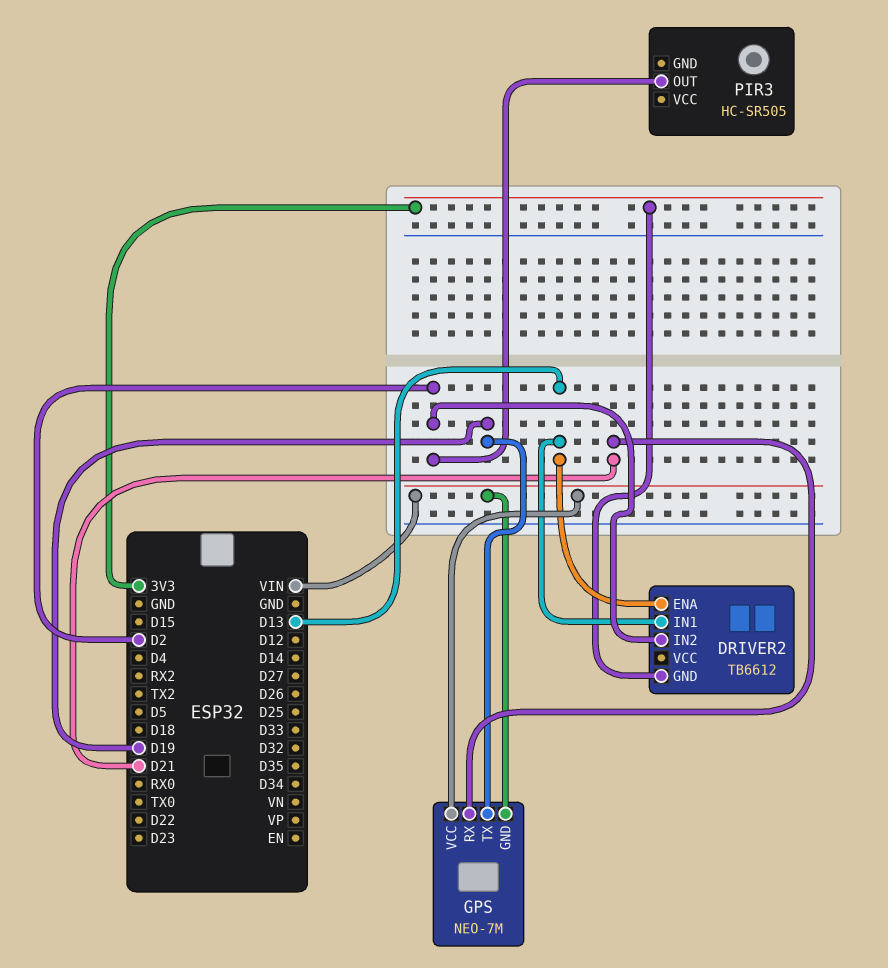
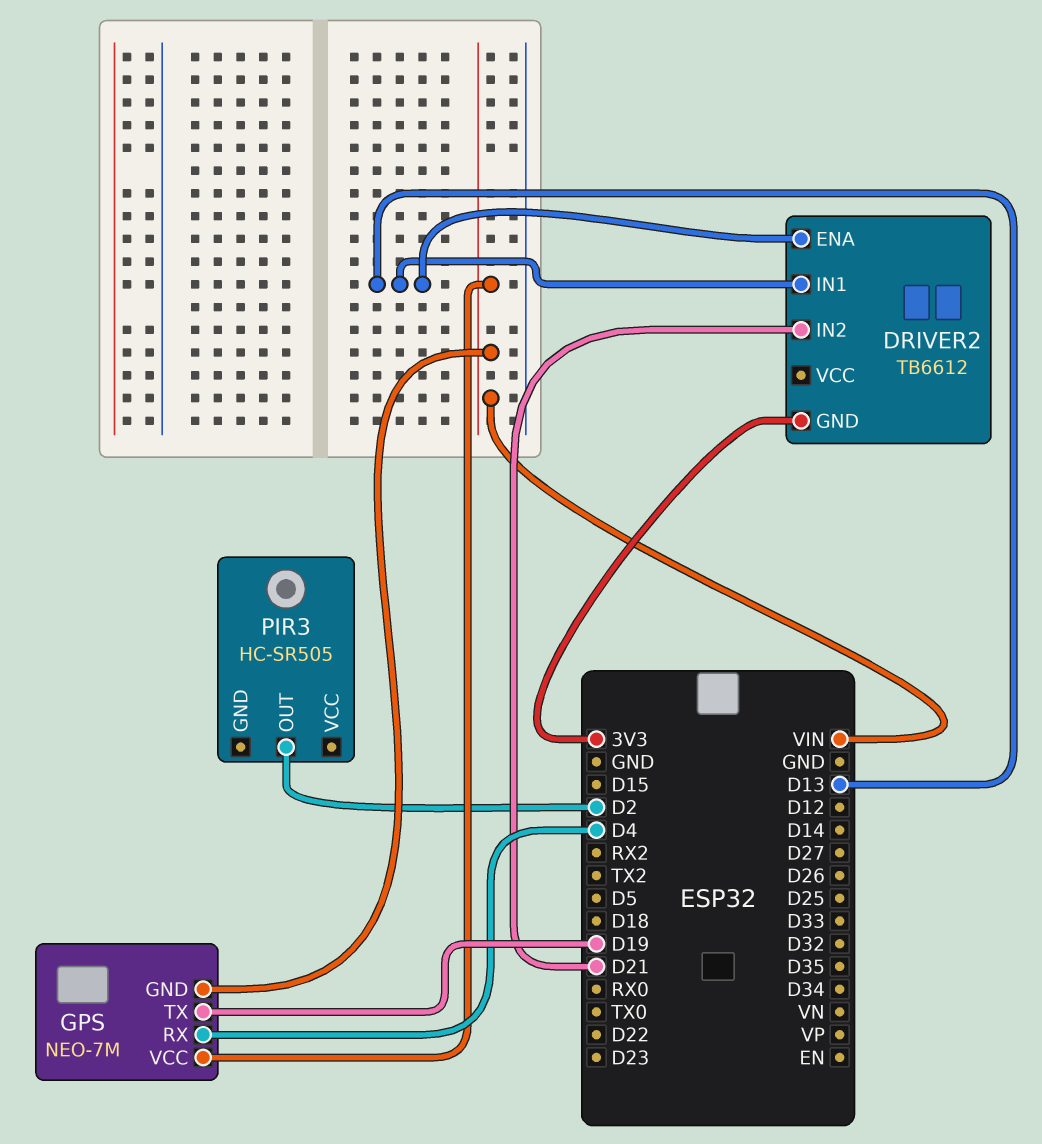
DRIVER2 pin IN2: D2 -> D21
GPS pin RX: D21 -> D4

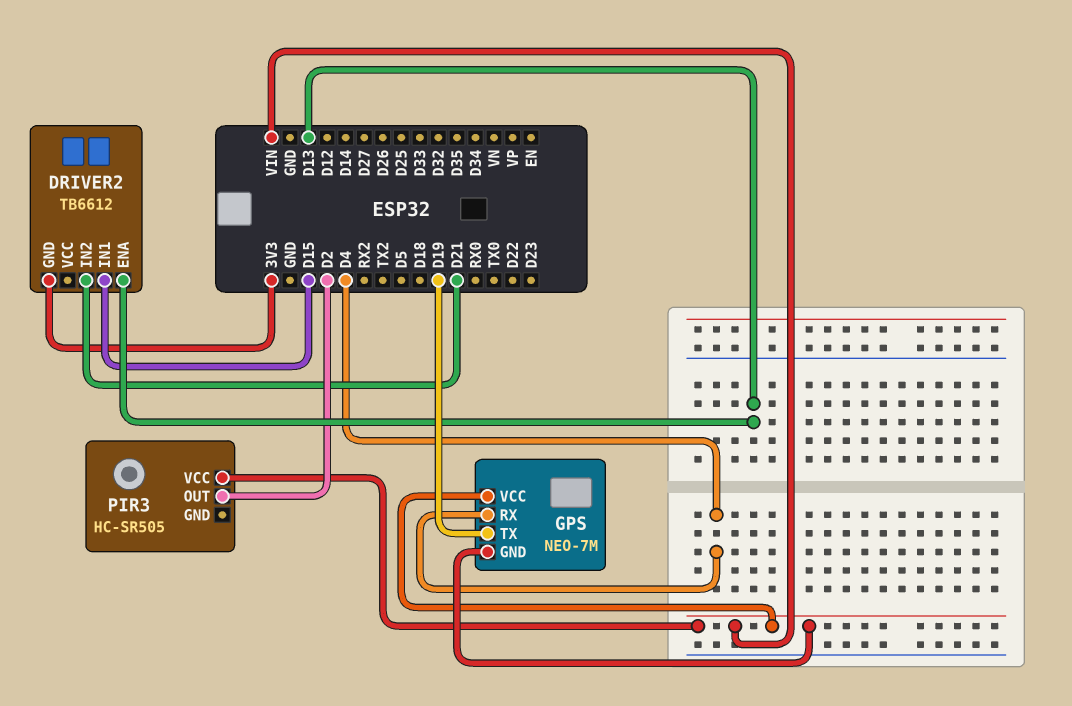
DRIVER2 pin IN1: D13 -> D15
PIR3 pin VCC: none -> VIN

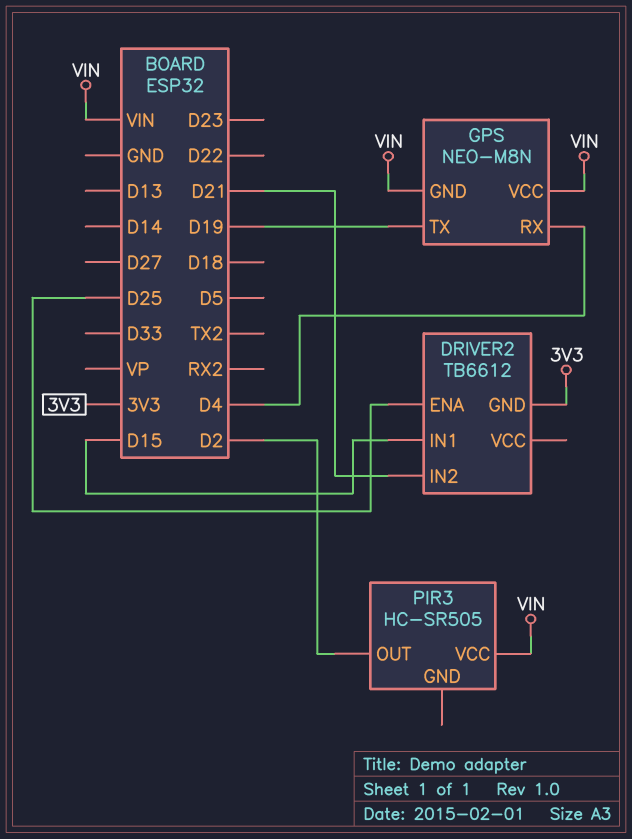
DRIVER2 pin ENA: D13 -> D25
GPS: NEO-7M -> NEO-M8N

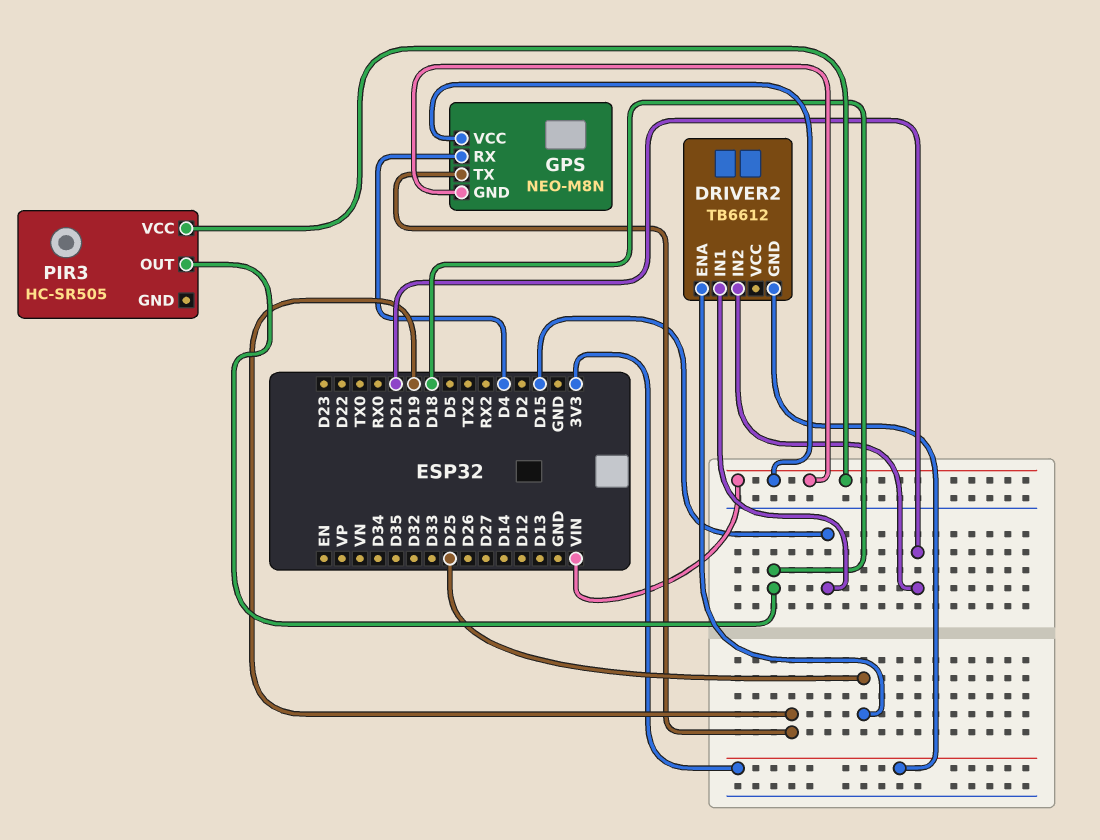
PIR3 pin OUT: D2 -> D18

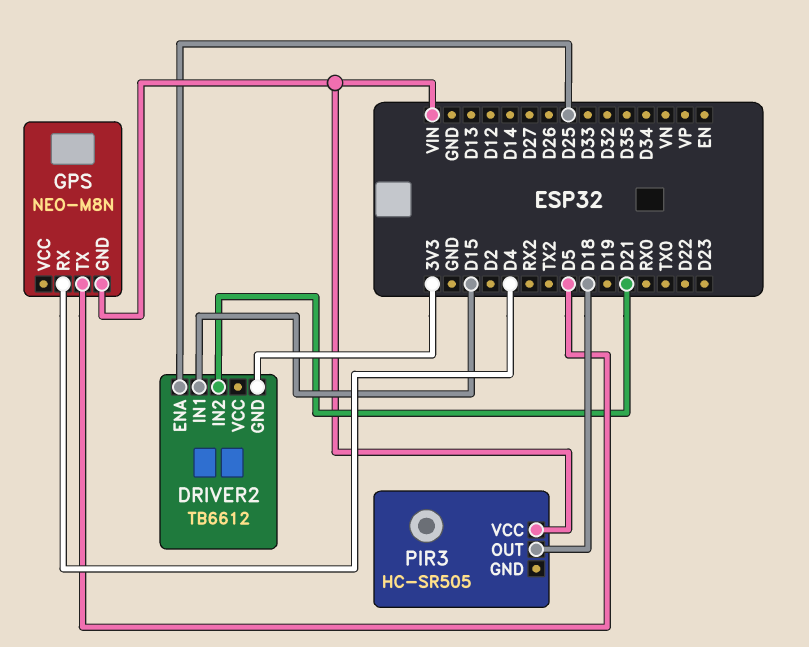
GPS pin TX: D19 -> D5
GPS pin VCC: VIN -> none

